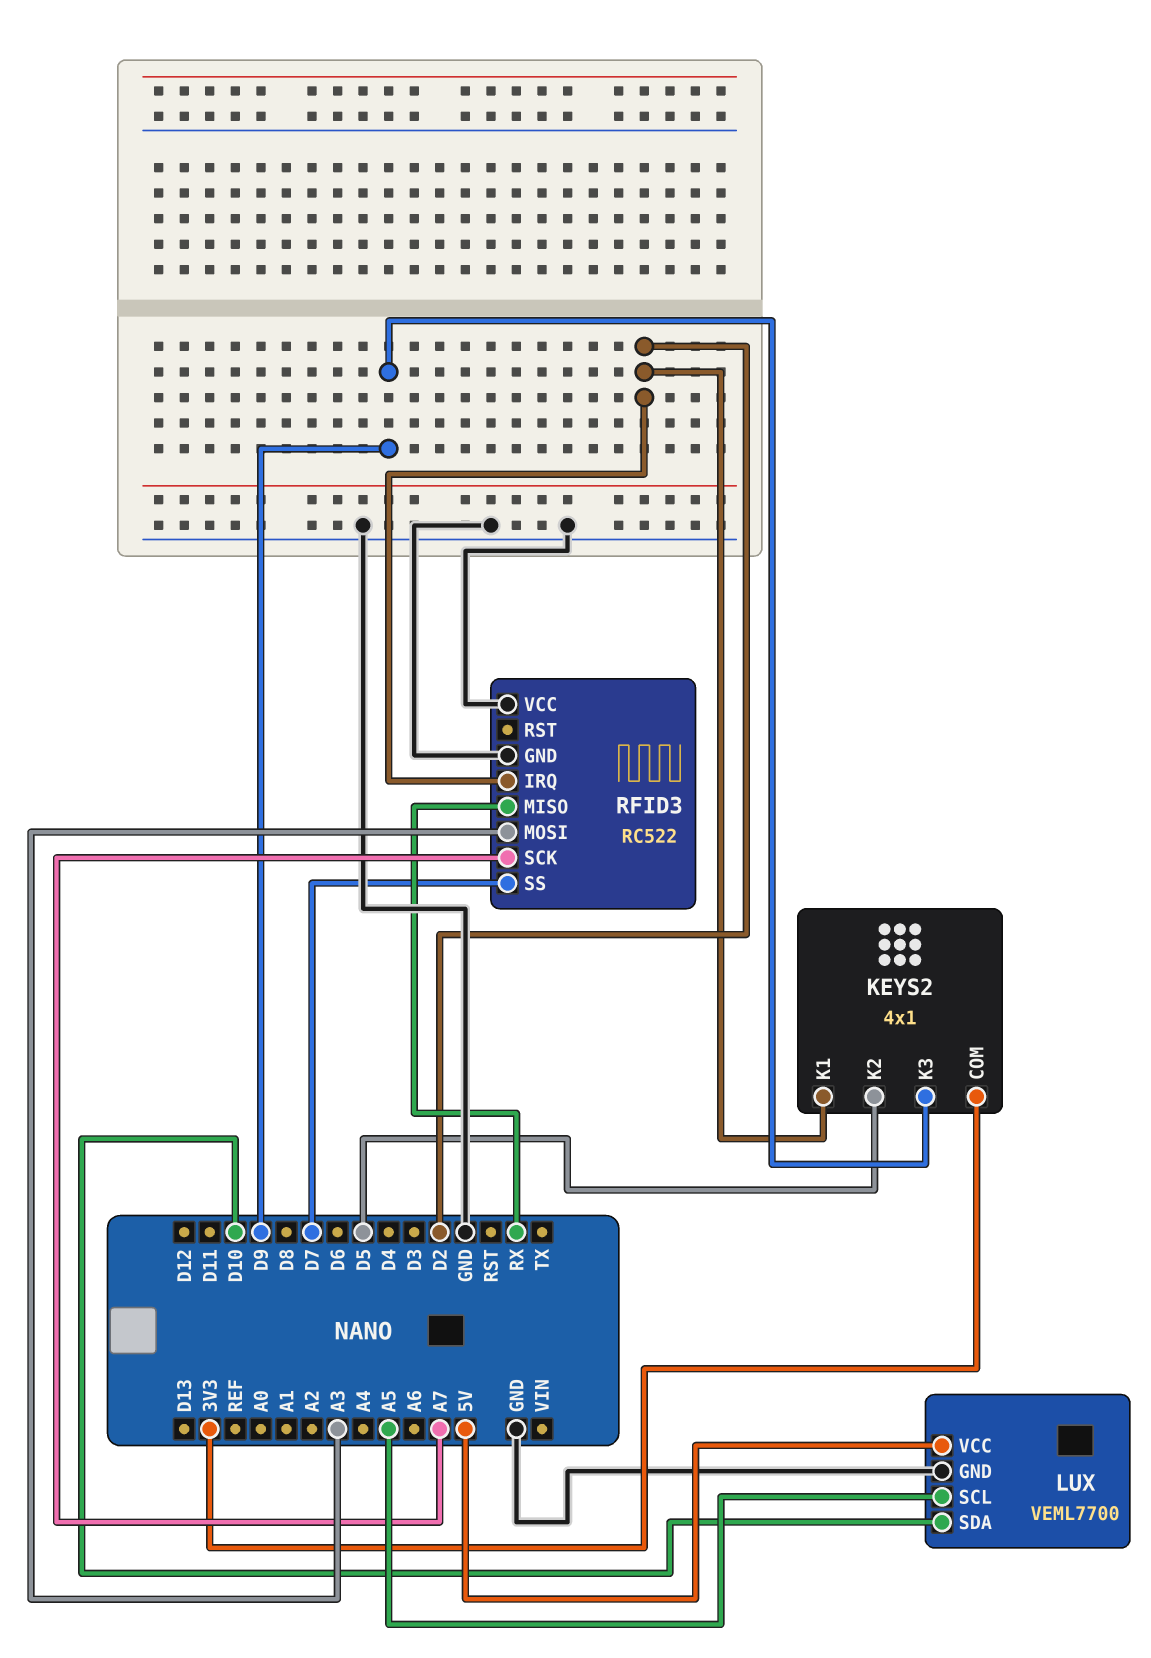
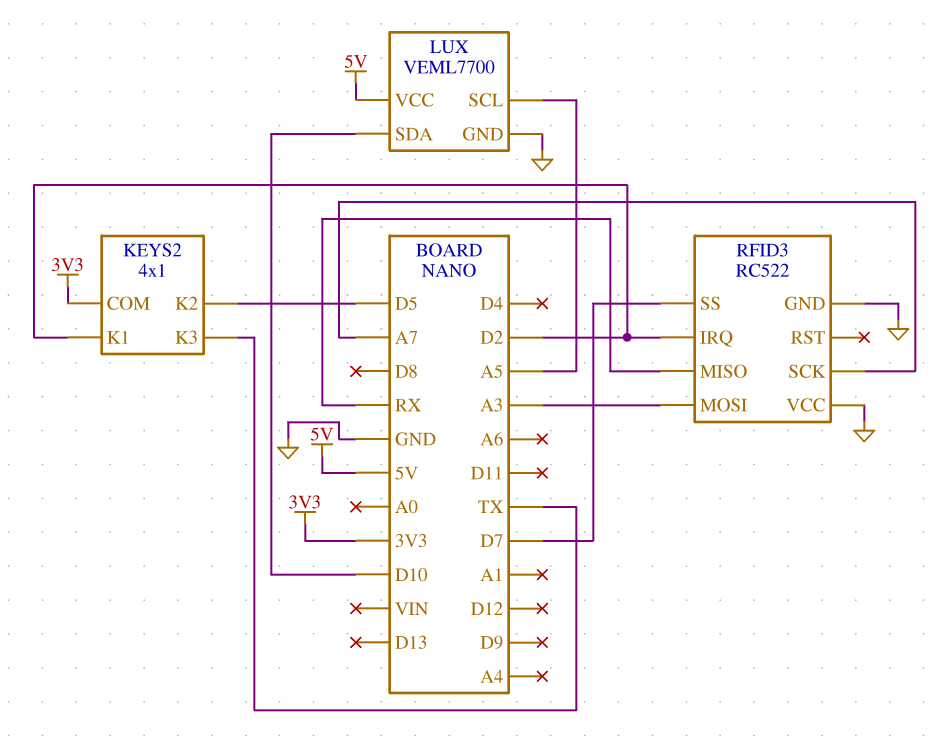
KEYS2 pin K3: D9 -> TX

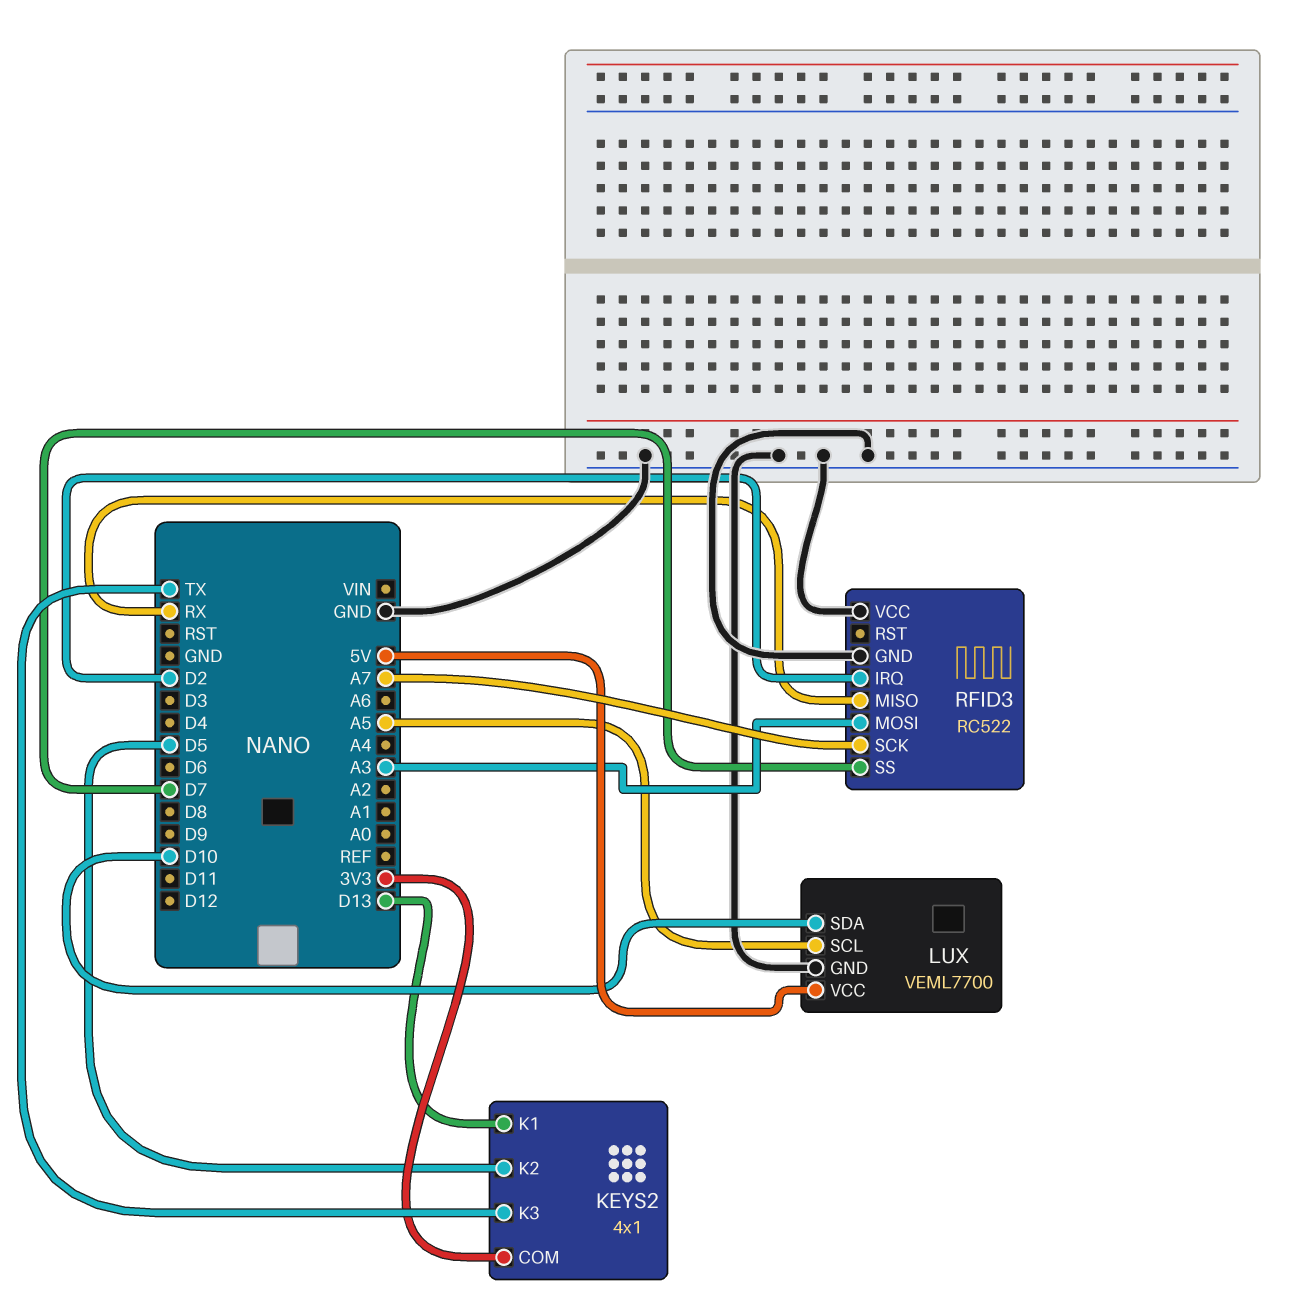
KEYS2 pin K1: D2 -> D13

